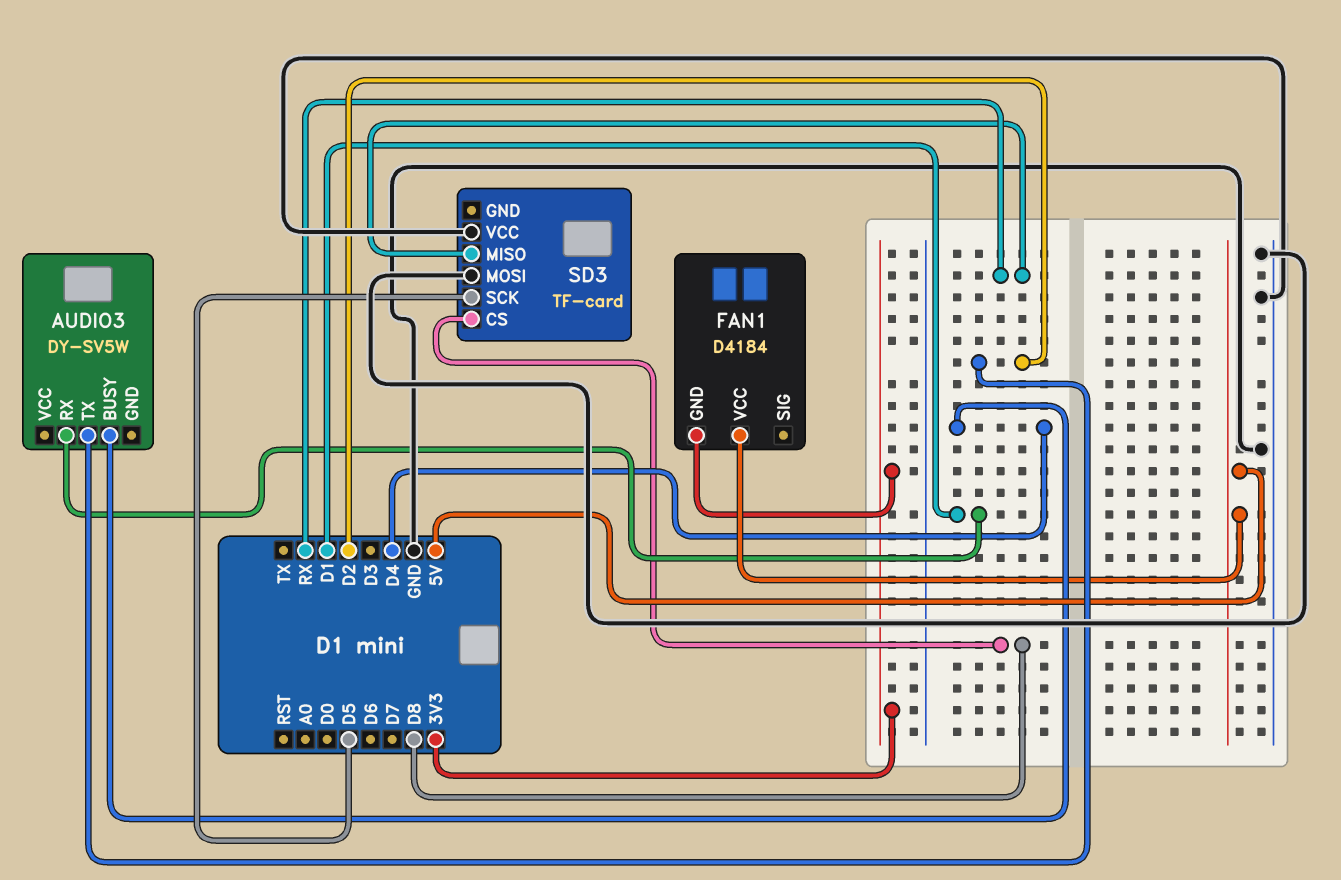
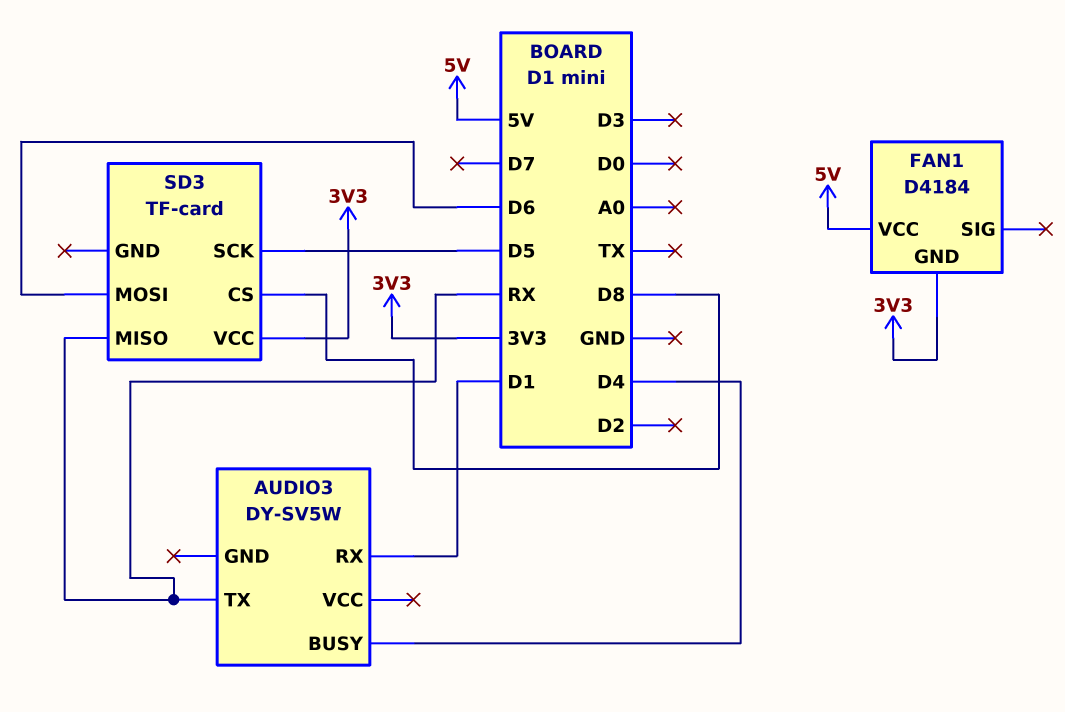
AUDIO3 pin TX: D2 -> RX
SD3 pin MOSI: GND -> D6
SD3 pin VCC: GND -> 3V3

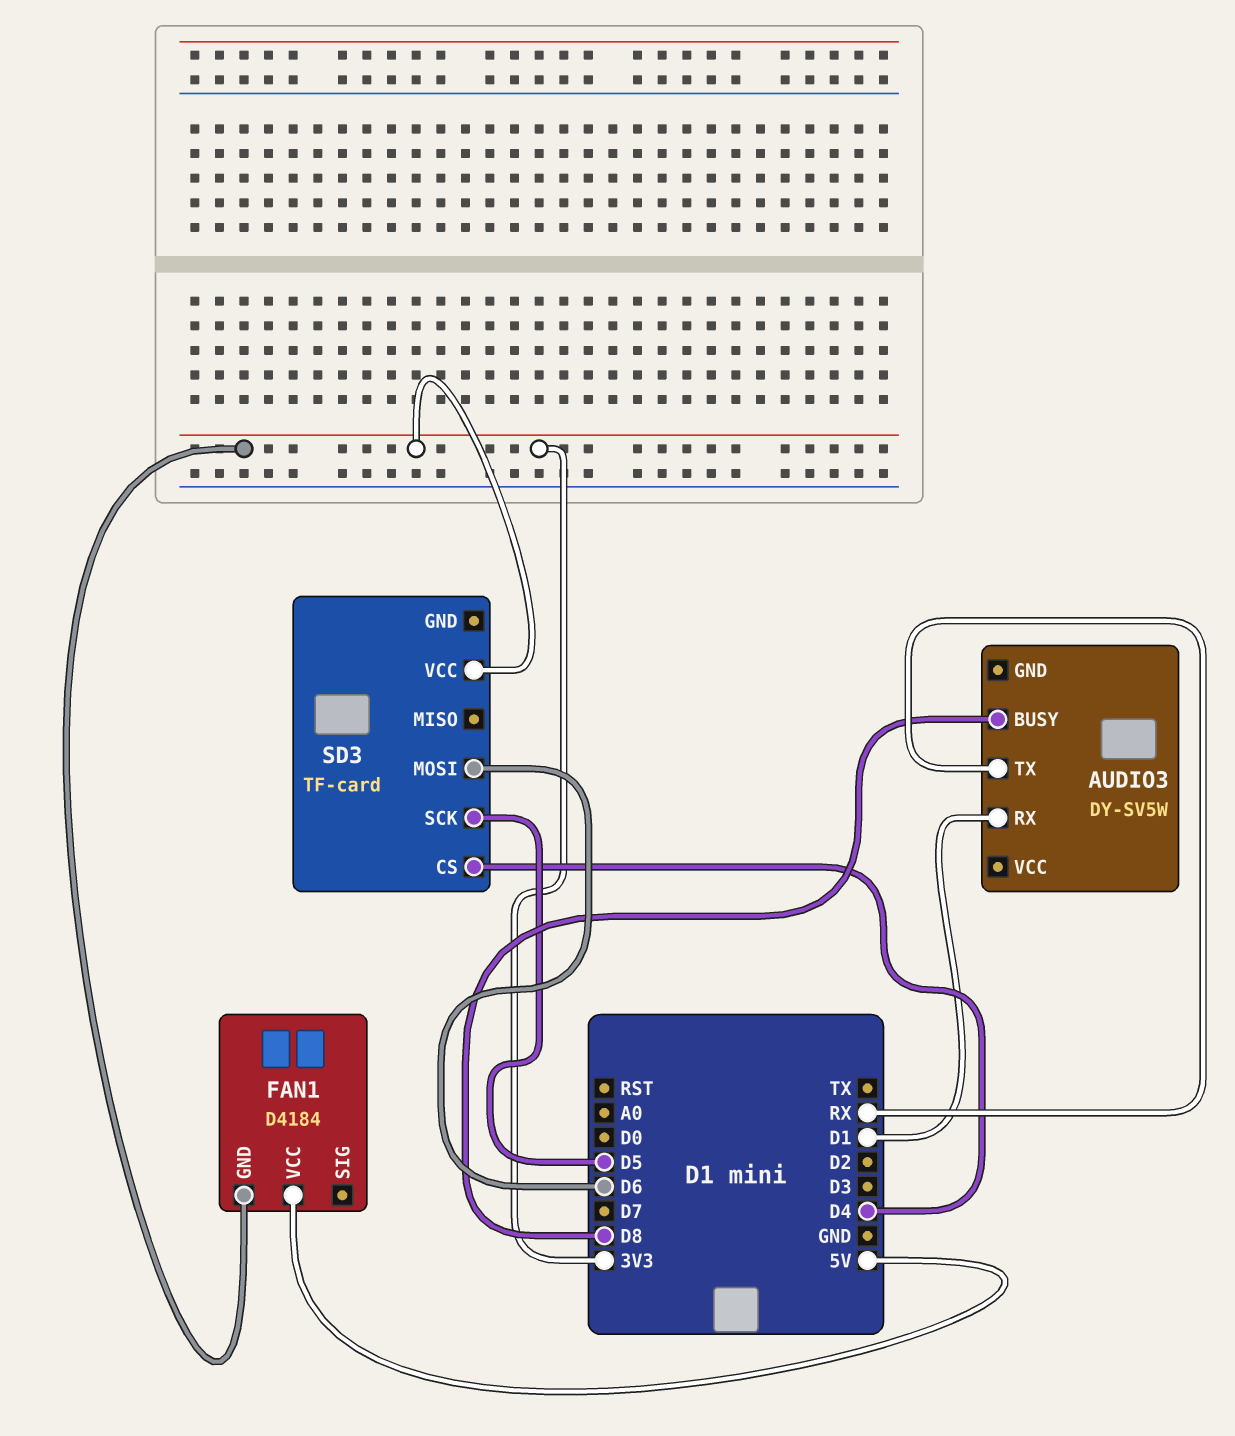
AUDIO3 pin BUSY: D4 -> D8
SD3 pin CS: D8 -> D4
SD3 pin MISO: RX -> none

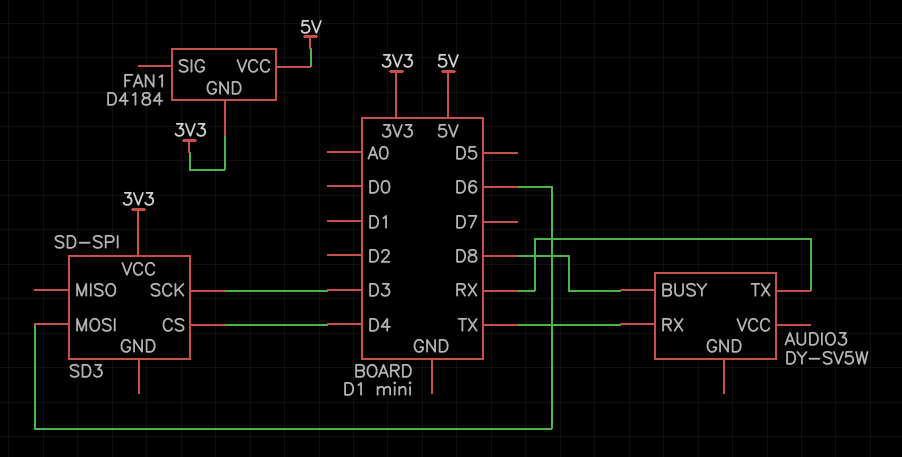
AUDIO3 pin RX: D1 -> TX
SD3: TF-card -> SD-SPI
SD3 pin SCK: D5 -> D3

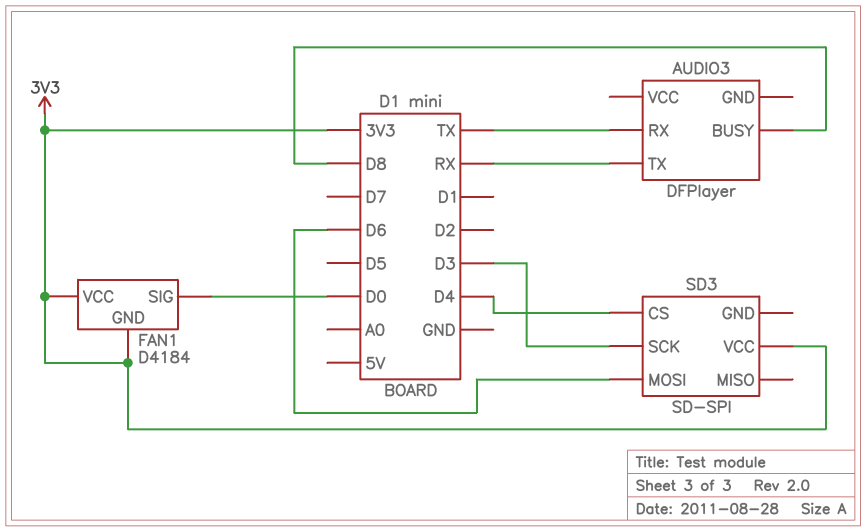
AUDIO3: DY-SV5W -> DFPlayer
FAN1 pin SIG: none -> D0
FAN1 pin VCC: 5V -> 3V3

